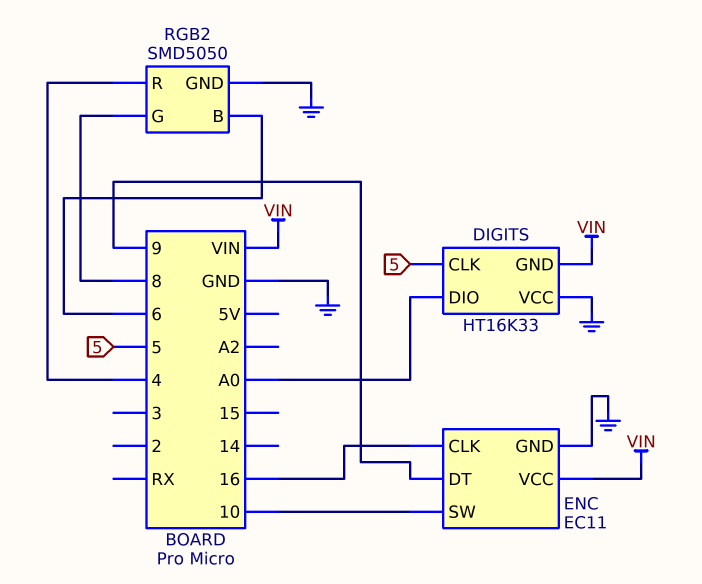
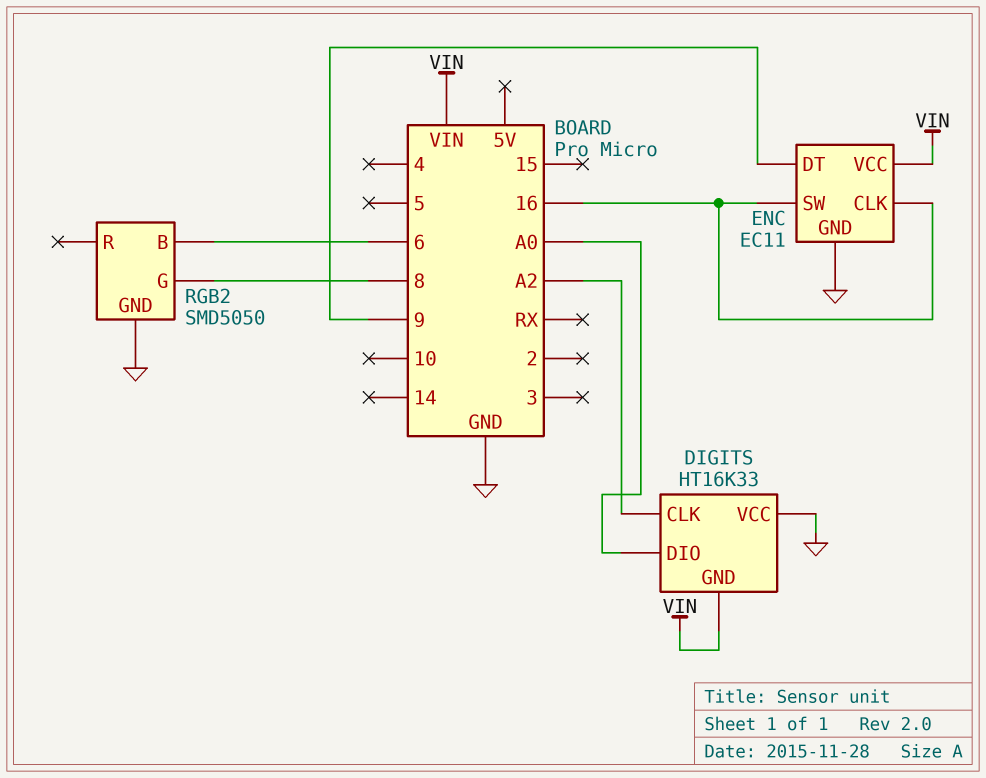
DIGITS pin CLK: 5 -> A2
ENC pin SW: 10 -> 16
RGB2 pin R: 4 -> none

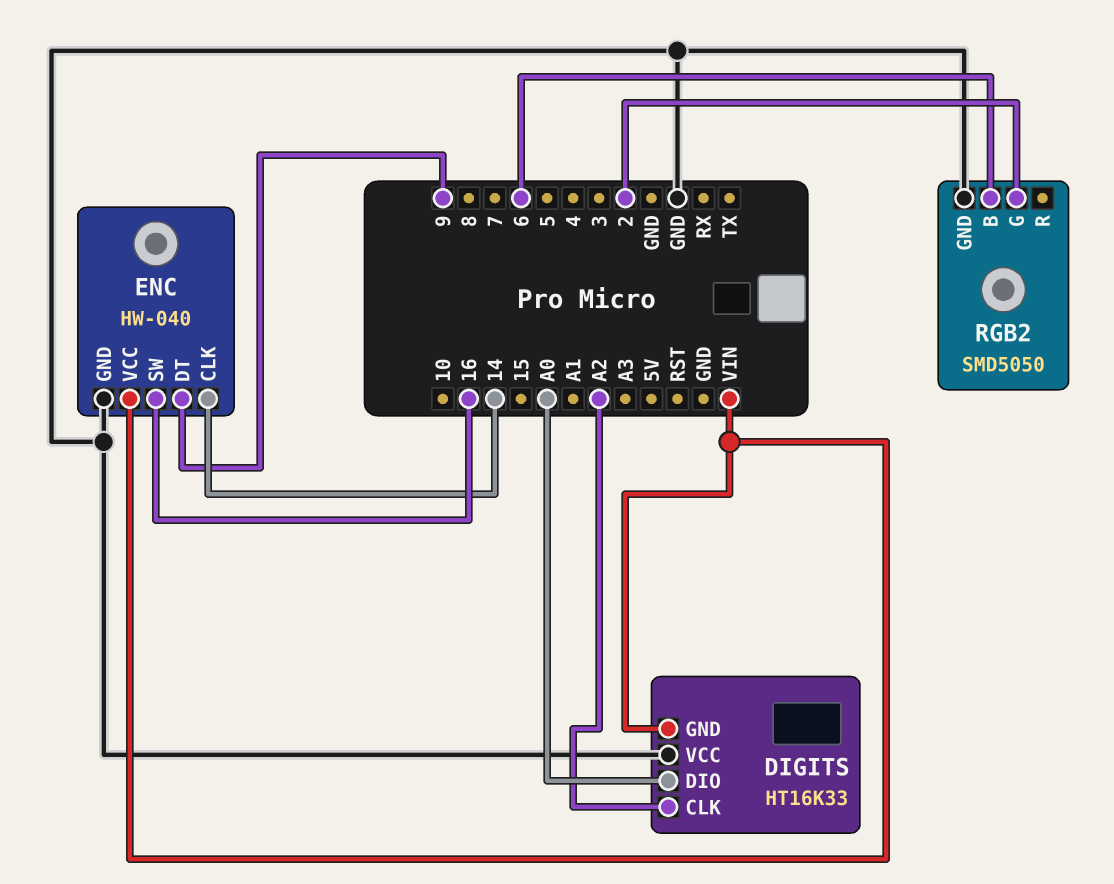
ENC: EC11 -> HW-040
ENC pin CLK: 16 -> 14
RGB2 pin G: 8 -> 2

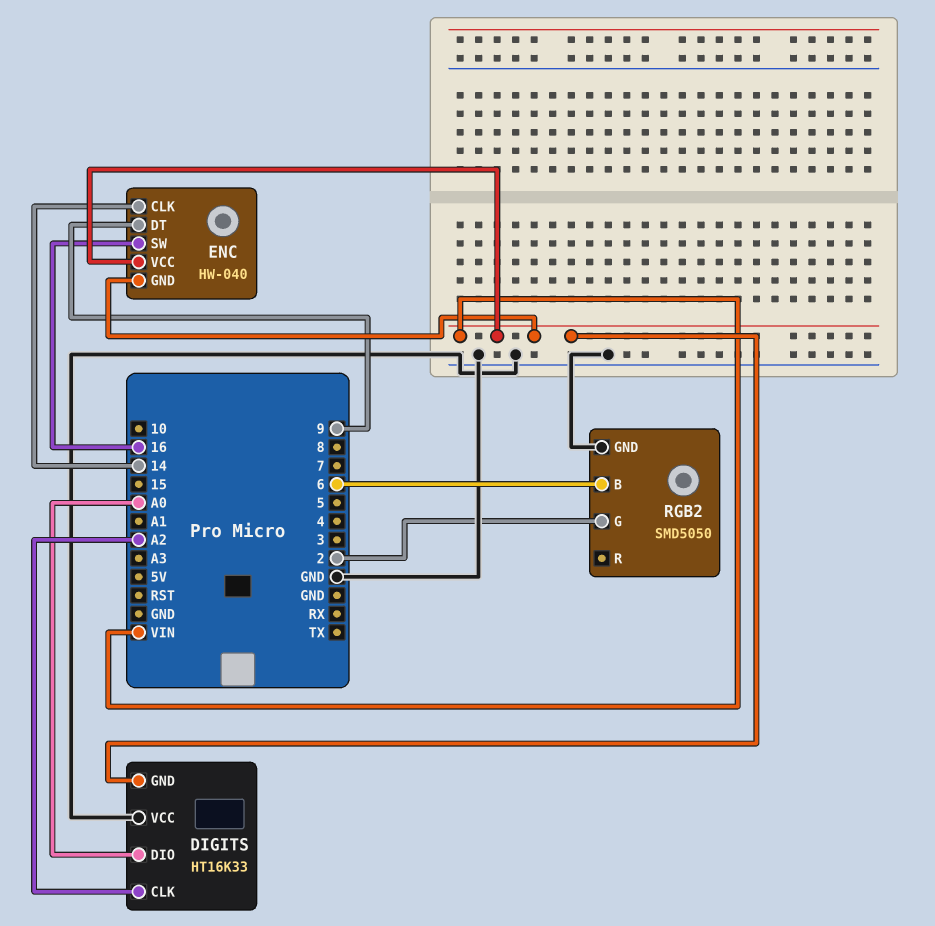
ENC pin GND: GND -> VIN

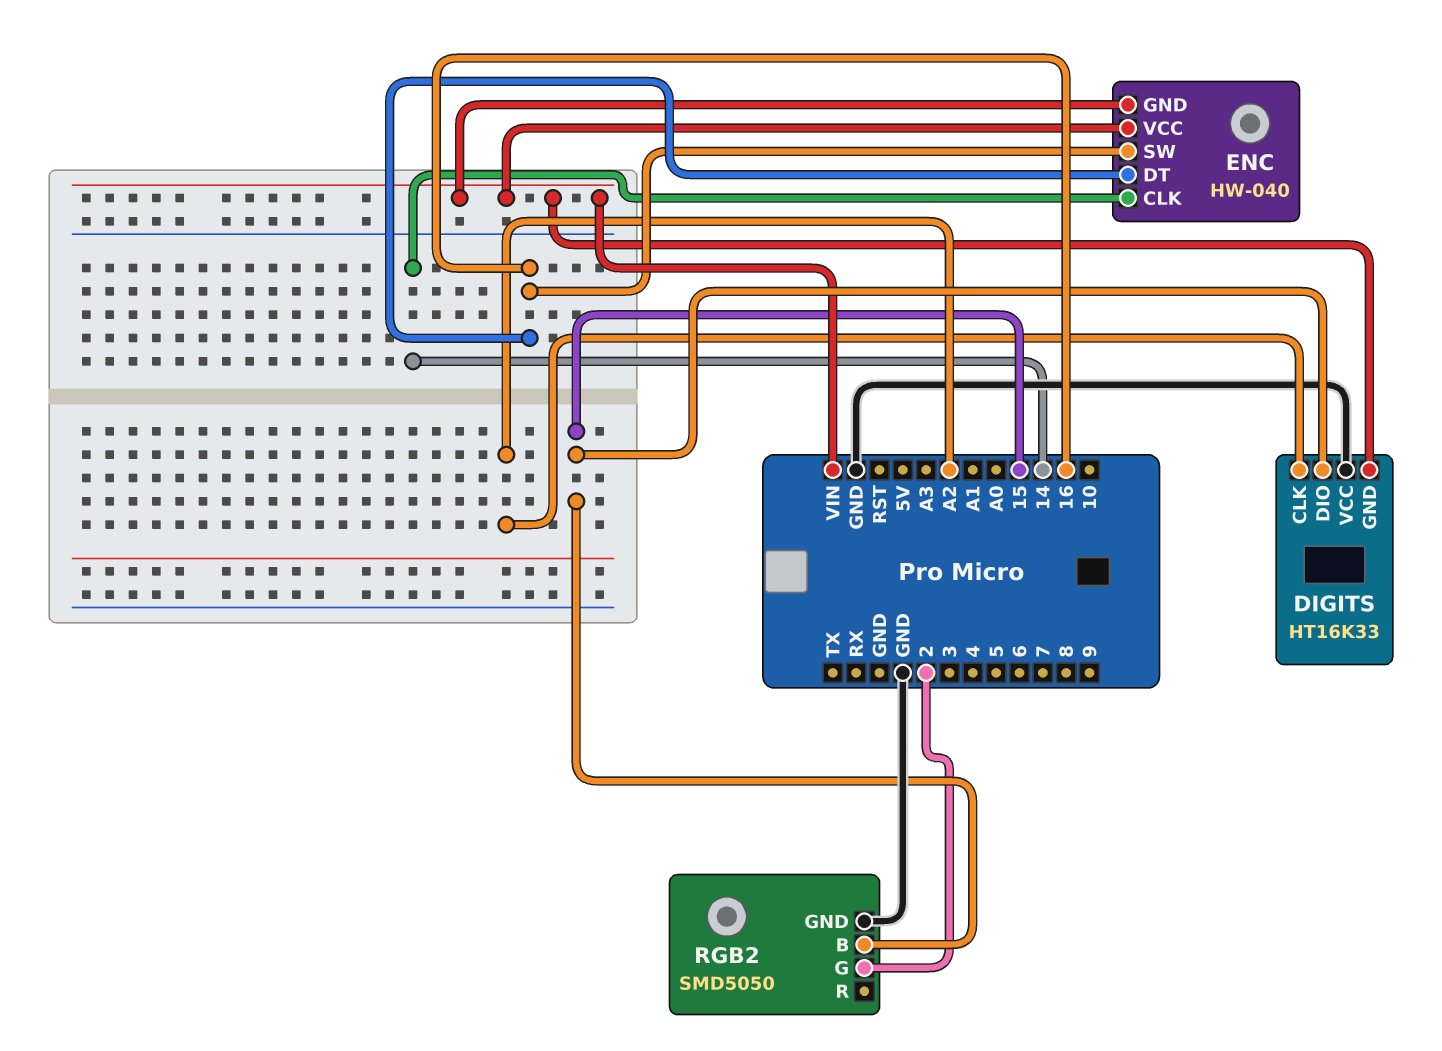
DIGITS pin DIO: A0 -> 15
ENC pin DT: 9 -> 16
RGB2 pin B: 6 -> 15

